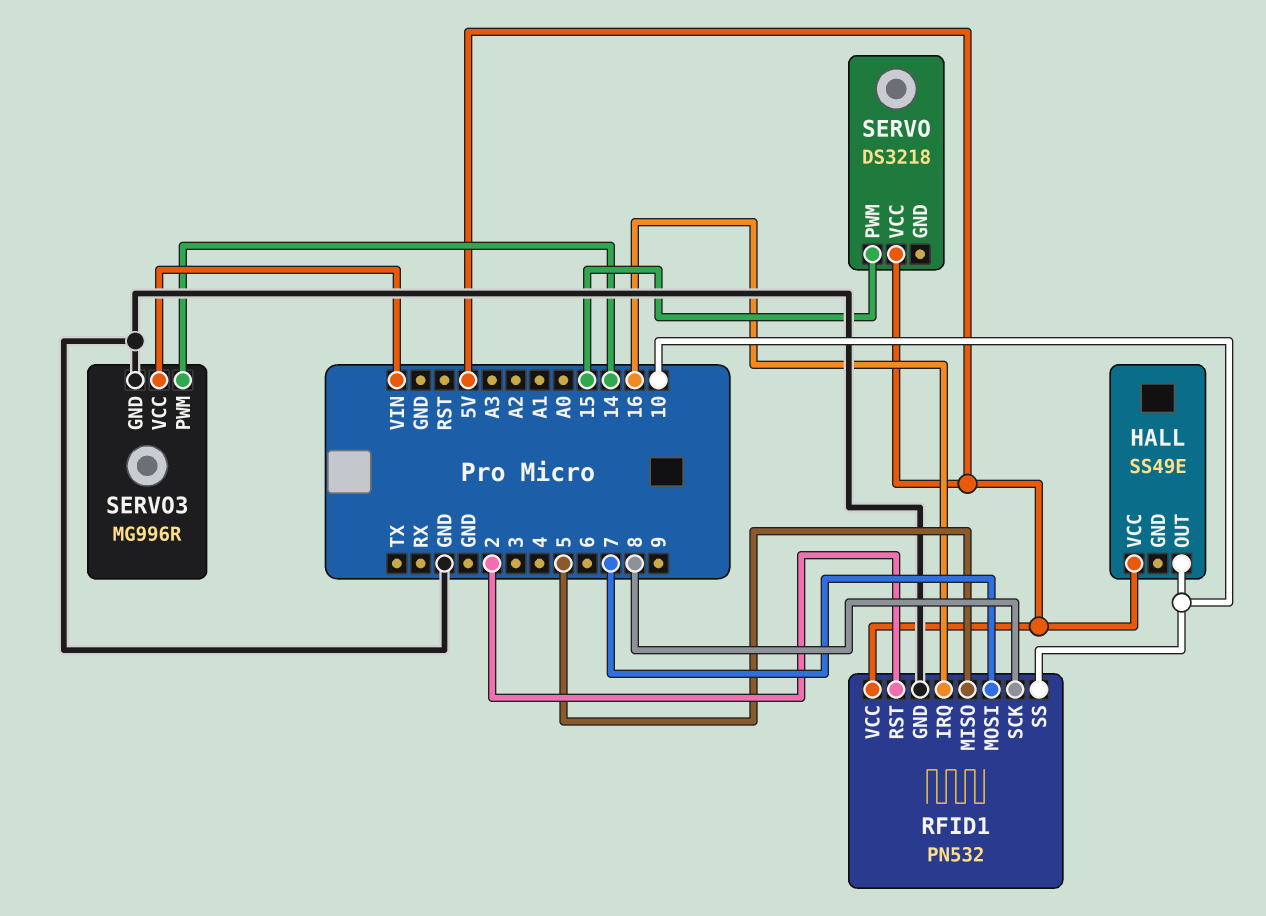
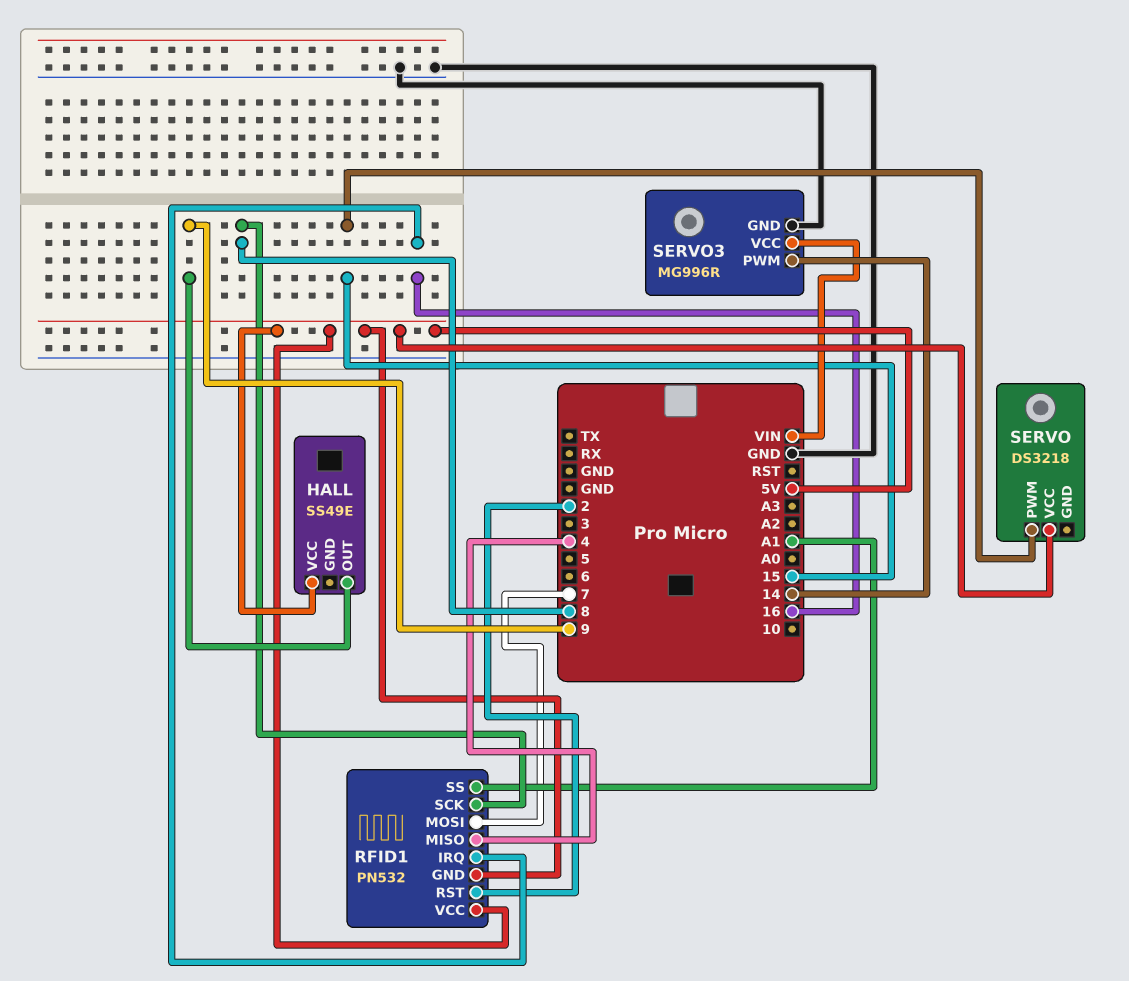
HALL pin OUT: 10 -> 9
RFID1 pin GND: GND -> 5V
RFID1 pin MISO: 5 -> 4
RFID1 pin SS: 10 -> A1

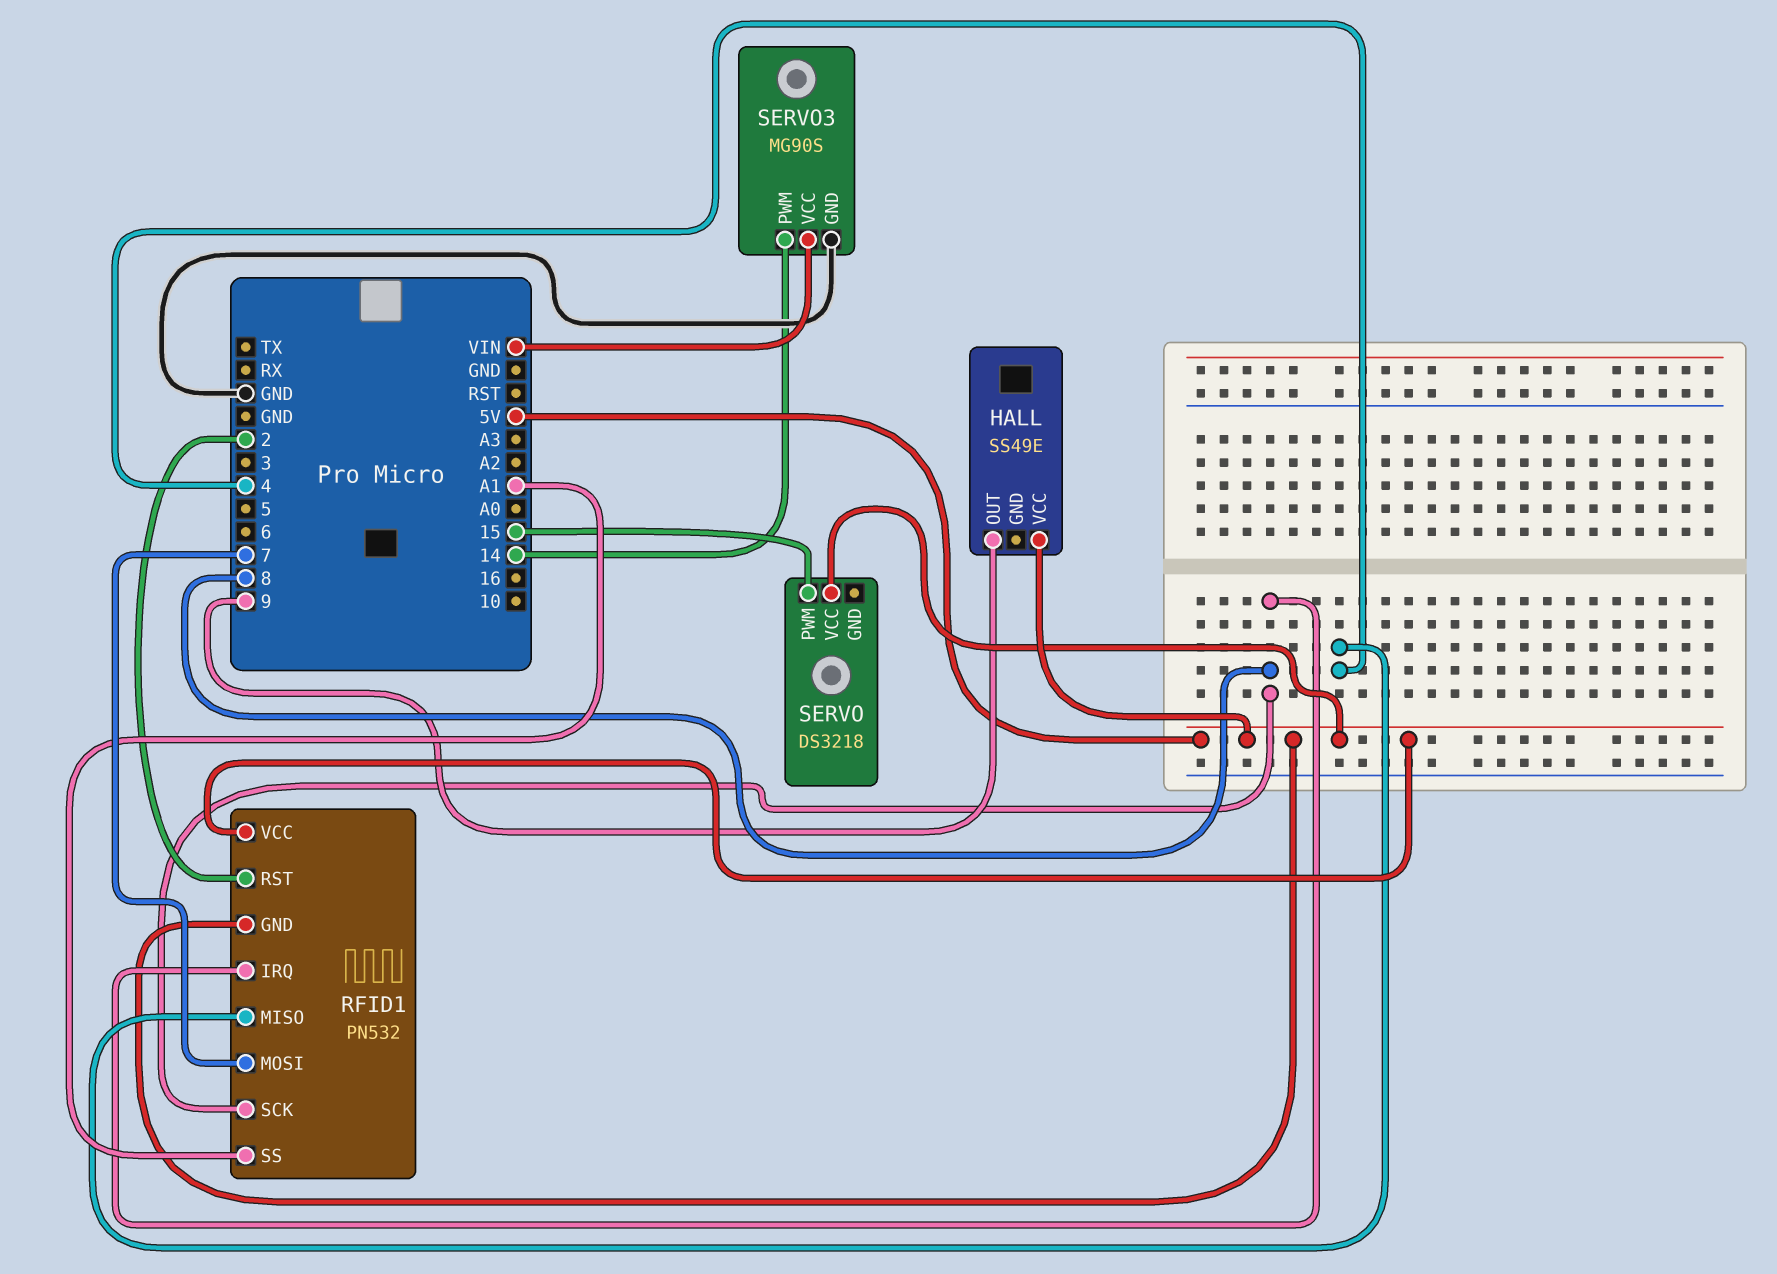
RFID1 pin IRQ: 16 -> 8
SERVO3: MG996R -> MG90S

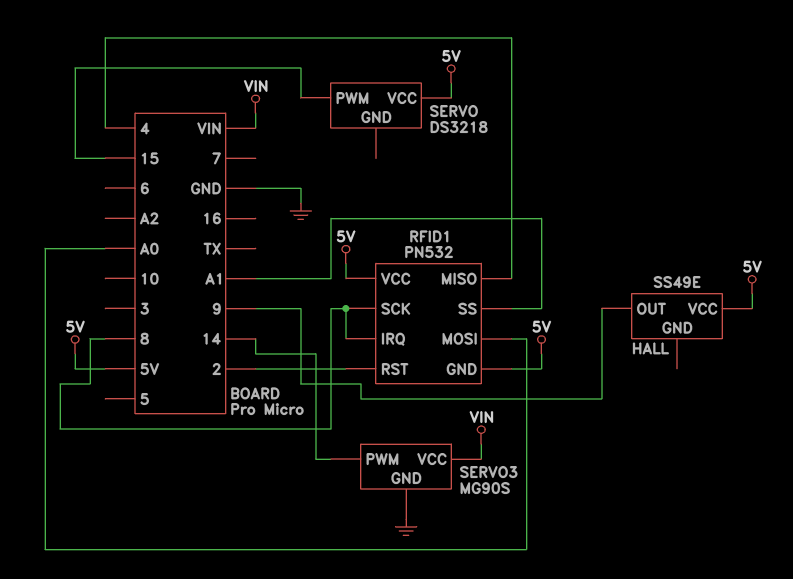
RFID1 pin MOSI: 7 -> A0

